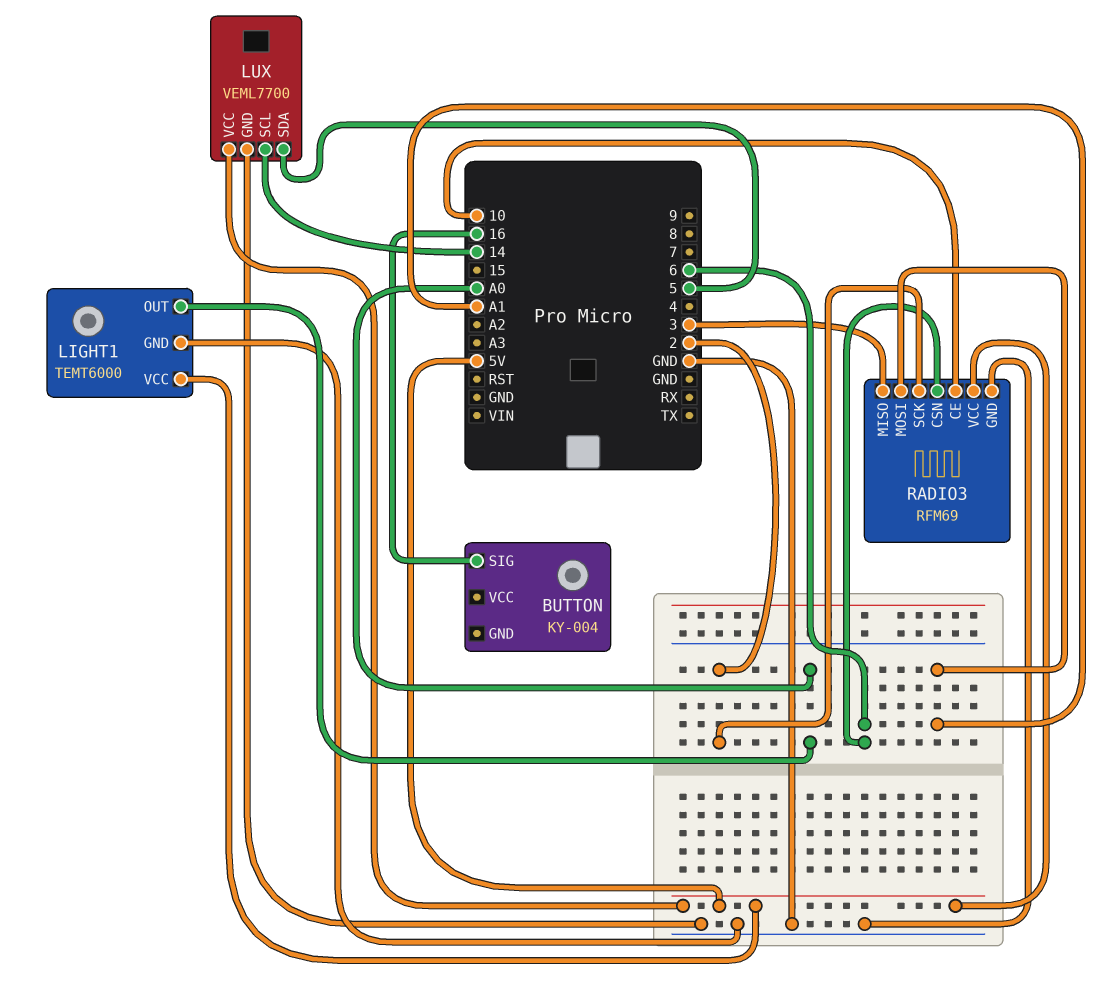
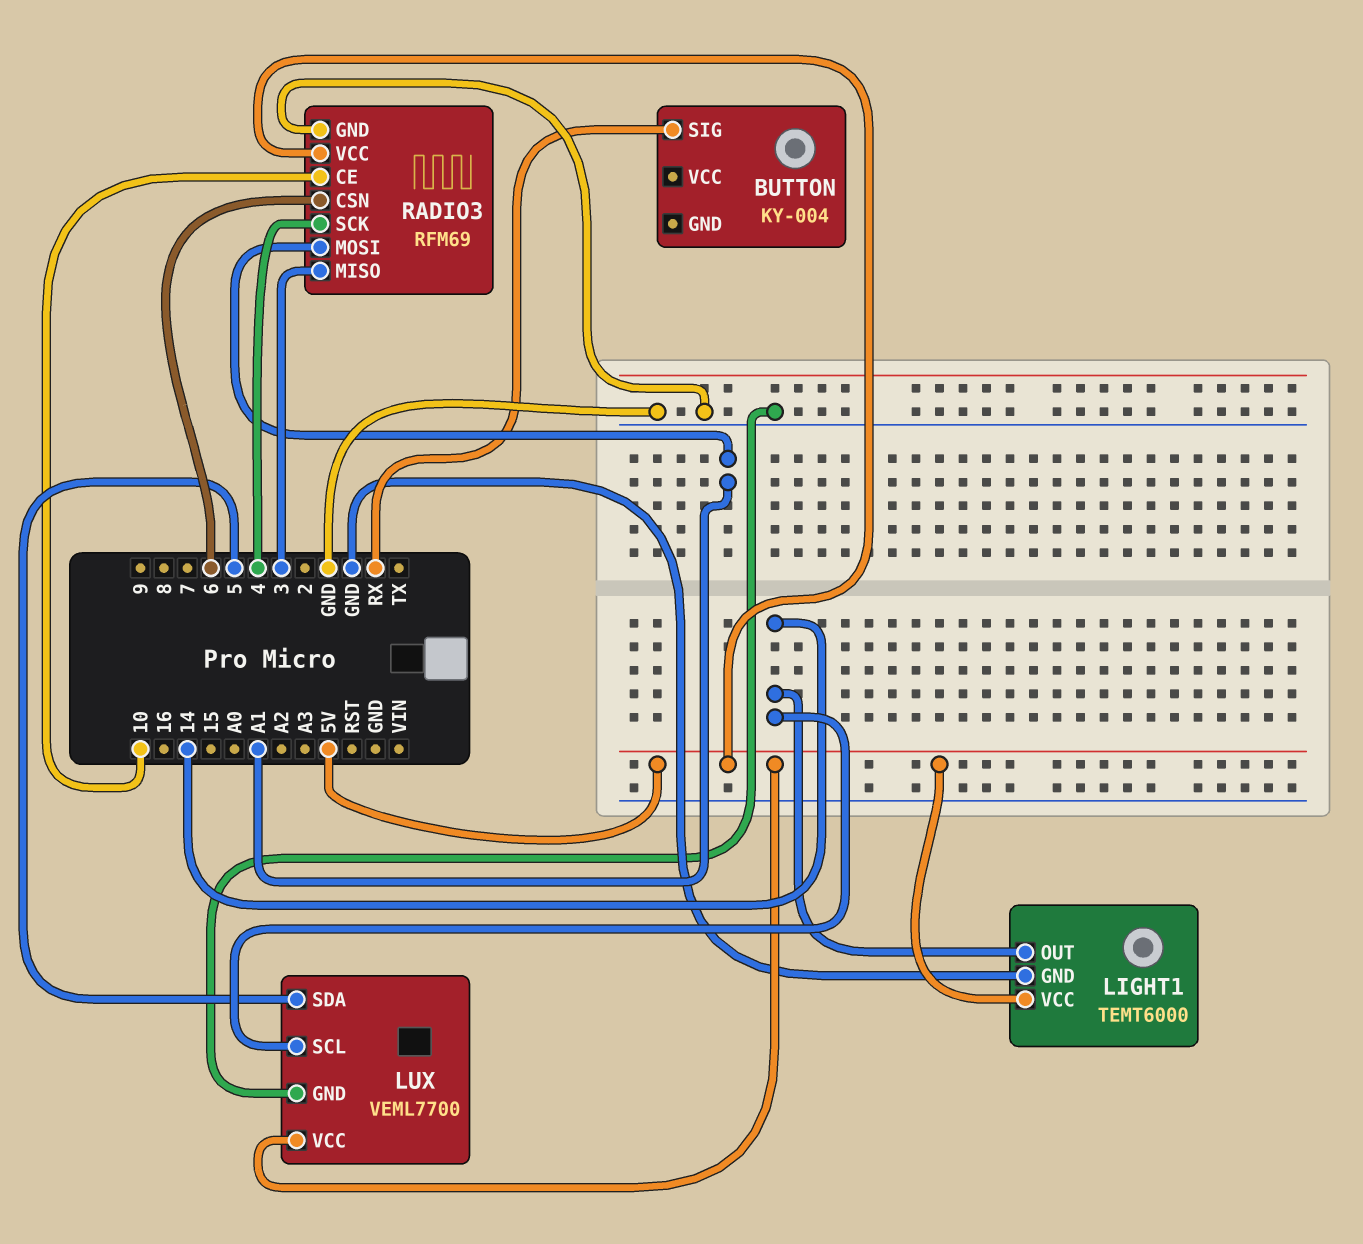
BUTTON pin SIG: 16 -> RX
LIGHT1 pin OUT: A0 -> 14
RADIO3 pin SCK: 2 -> 4

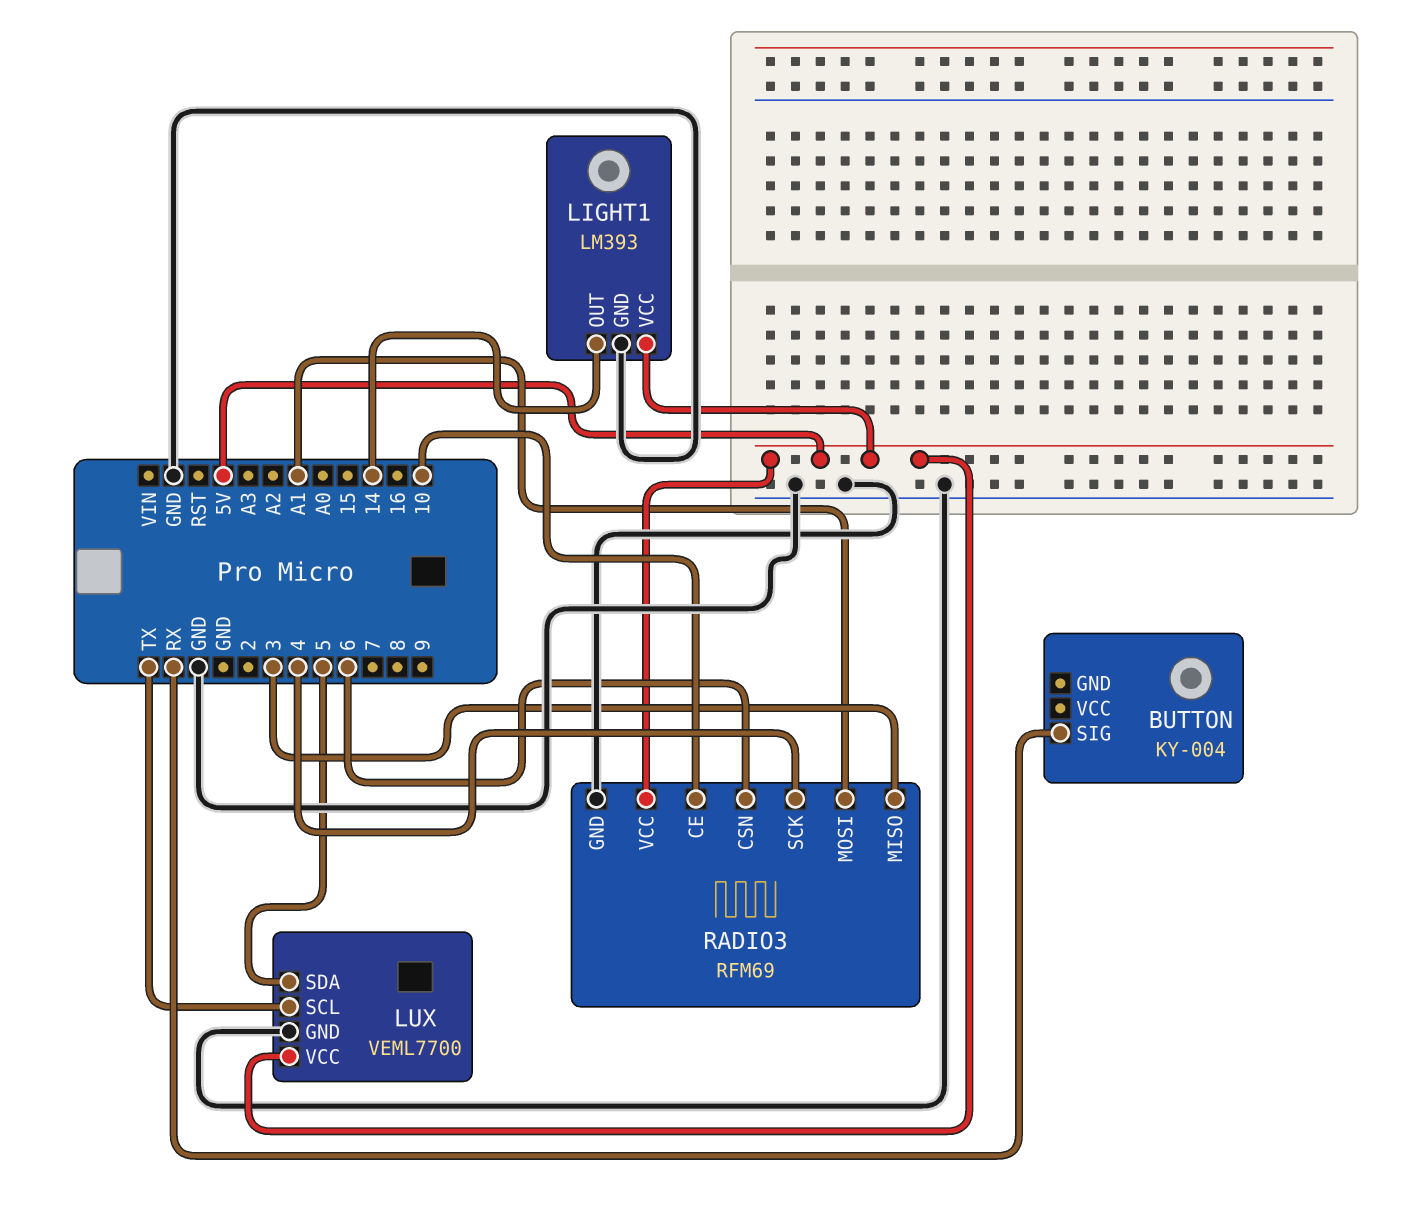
LIGHT1: TEMT6000 -> LM393
LUX pin SCL: 14 -> TX

